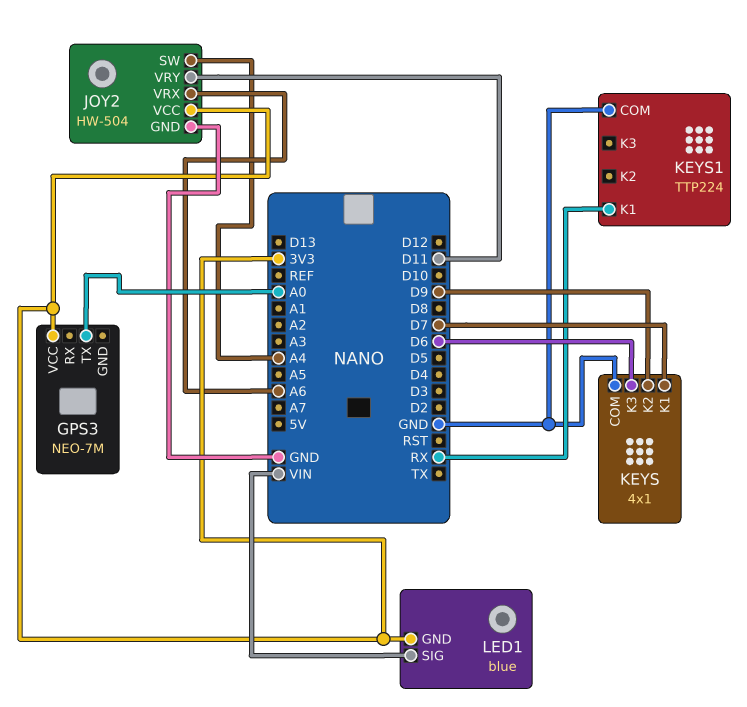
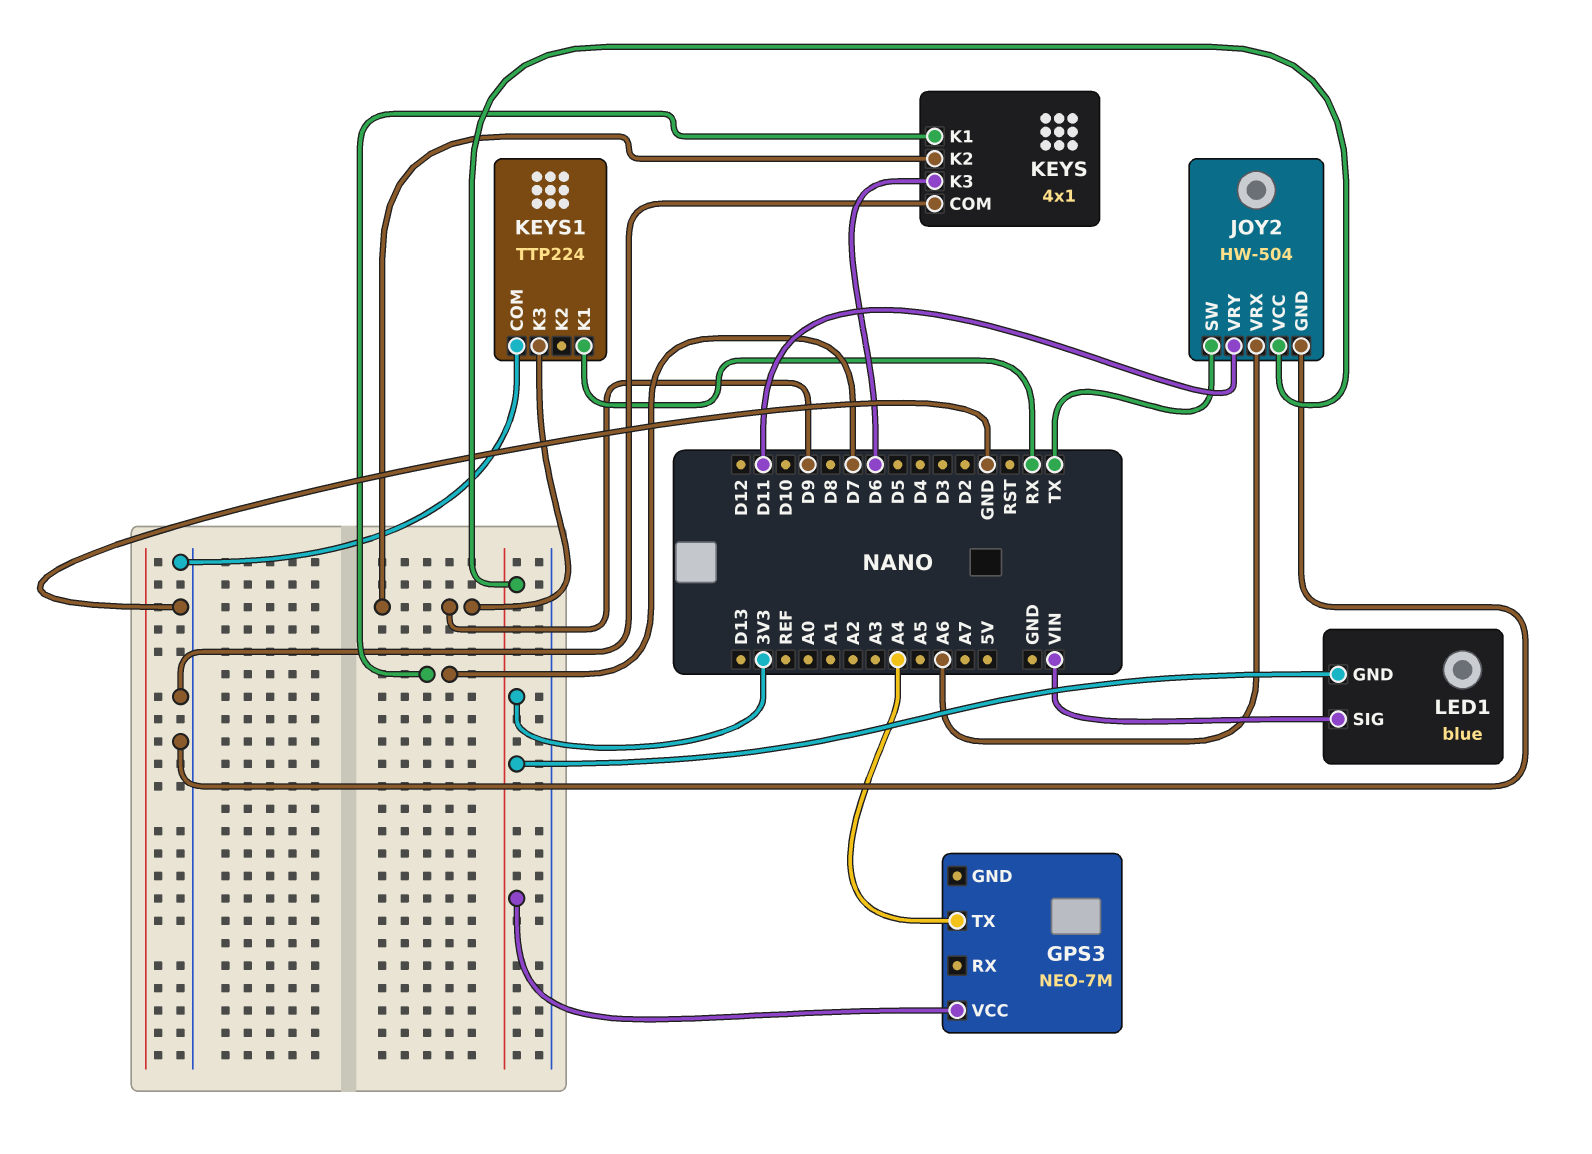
GPS3 pin TX: A0 -> A4
JOY2 pin SW: A4 -> TX
KEYS1 pin K3: none -> D9

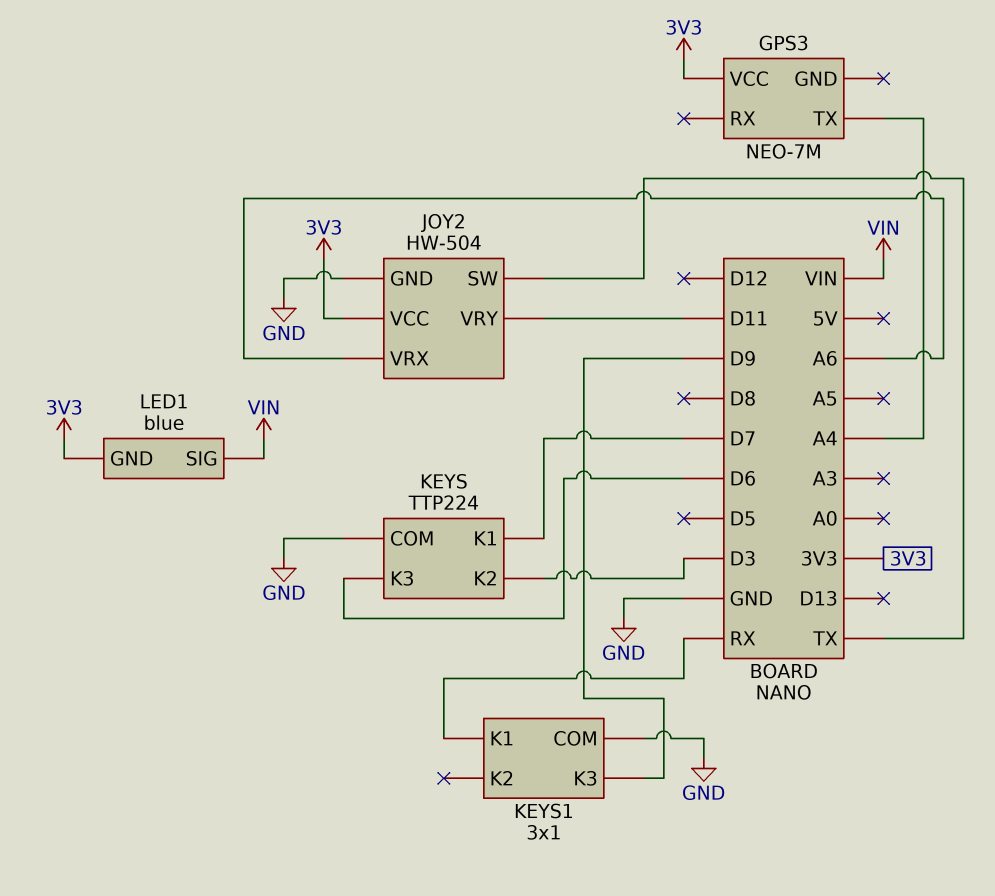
KEYS: 4x1 -> TTP224
KEYS pin K2: D9 -> D3
KEYS1: TTP224 -> 3x1

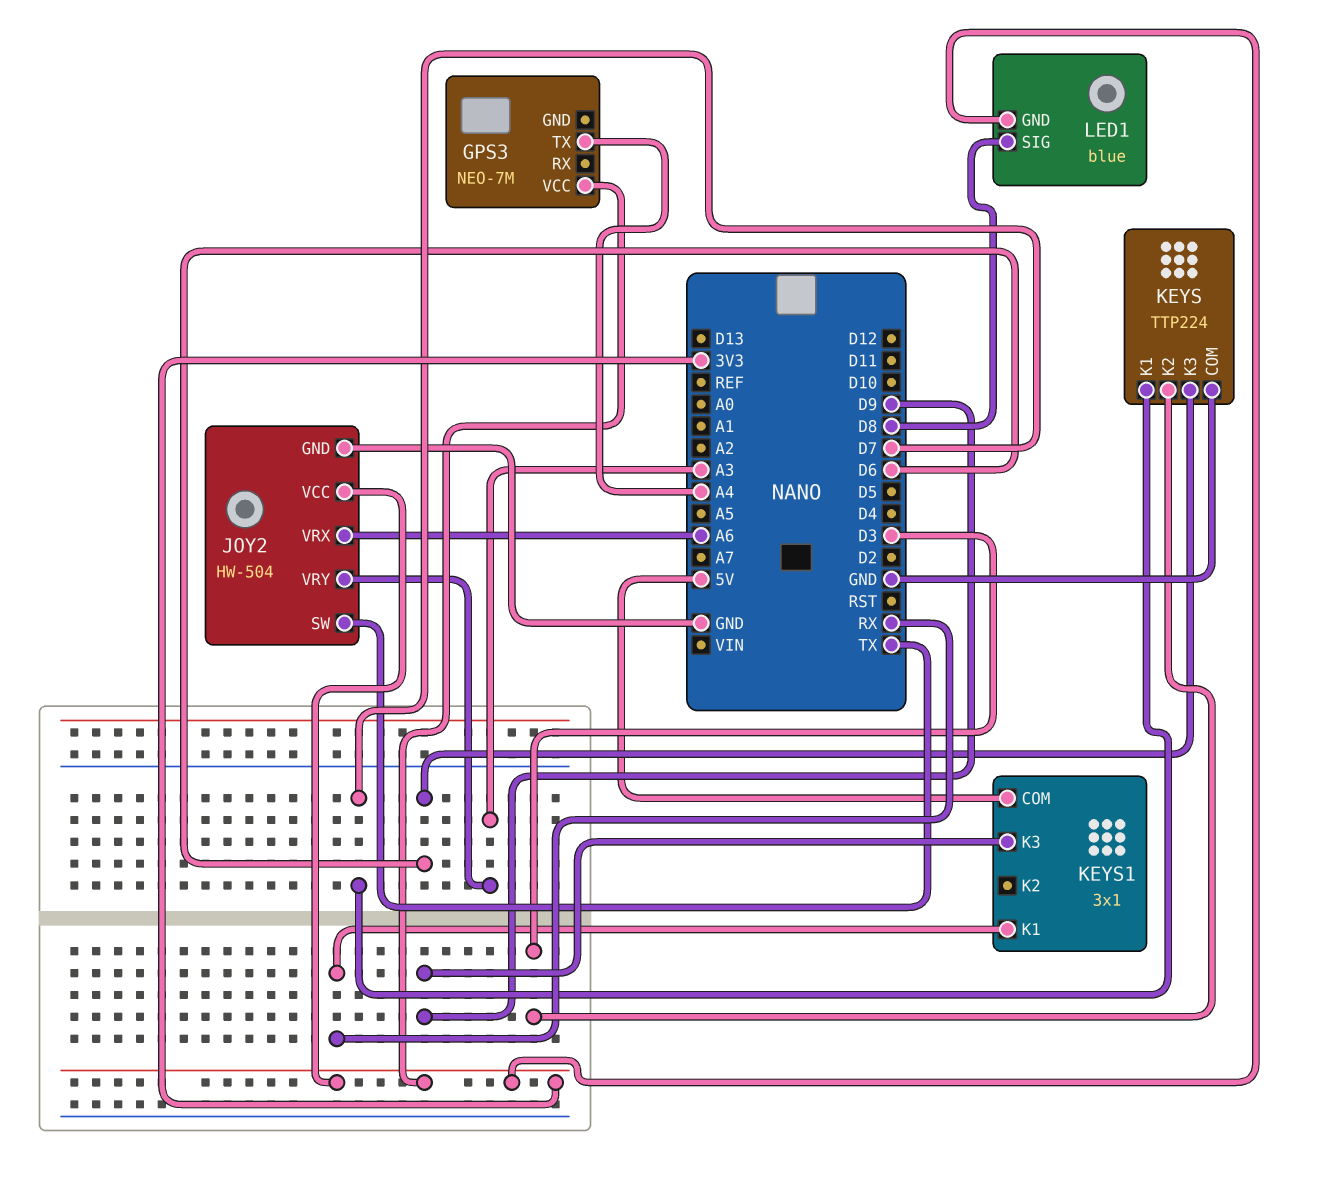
JOY2 pin VRY: D11 -> A3
KEYS1 pin COM: GND -> 5V
LED1 pin SIG: VIN -> D8

